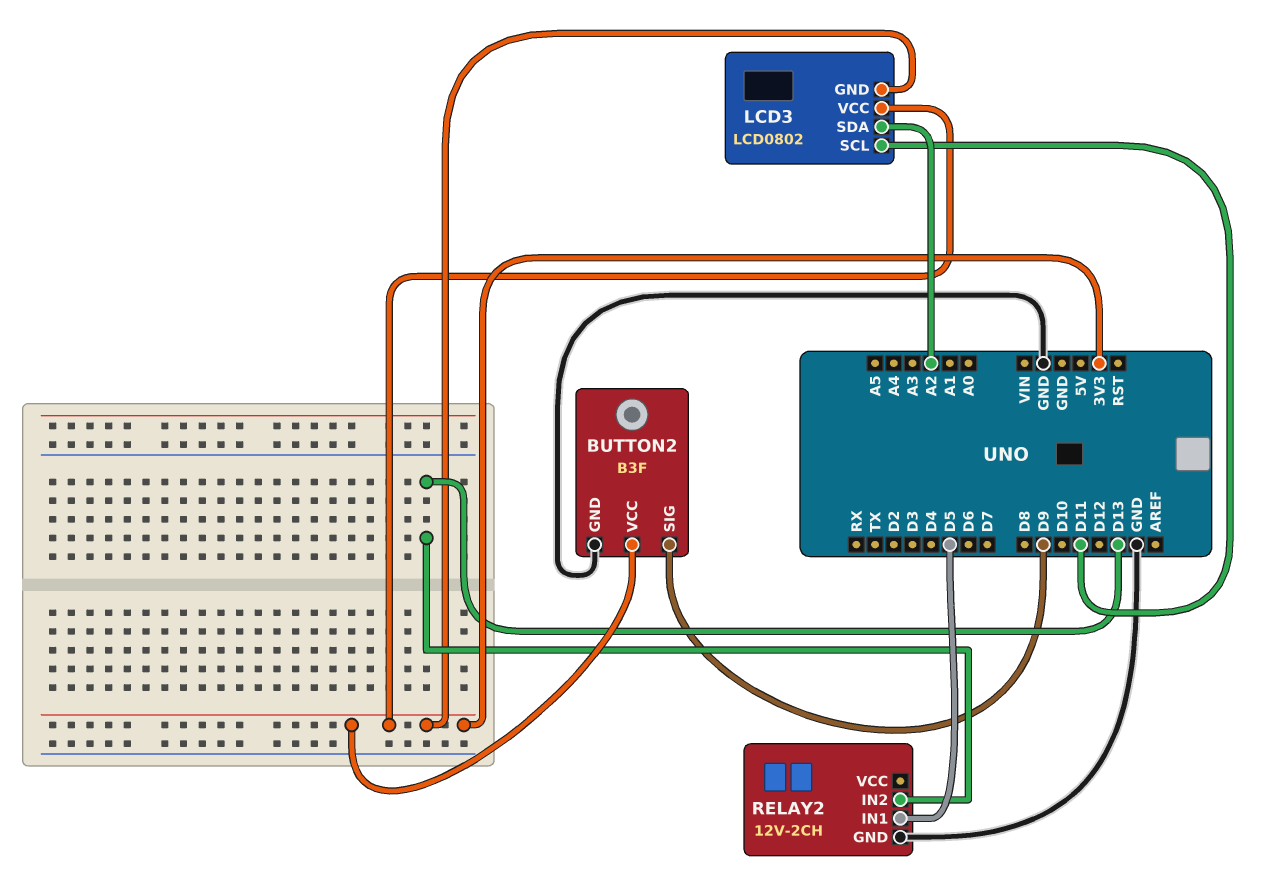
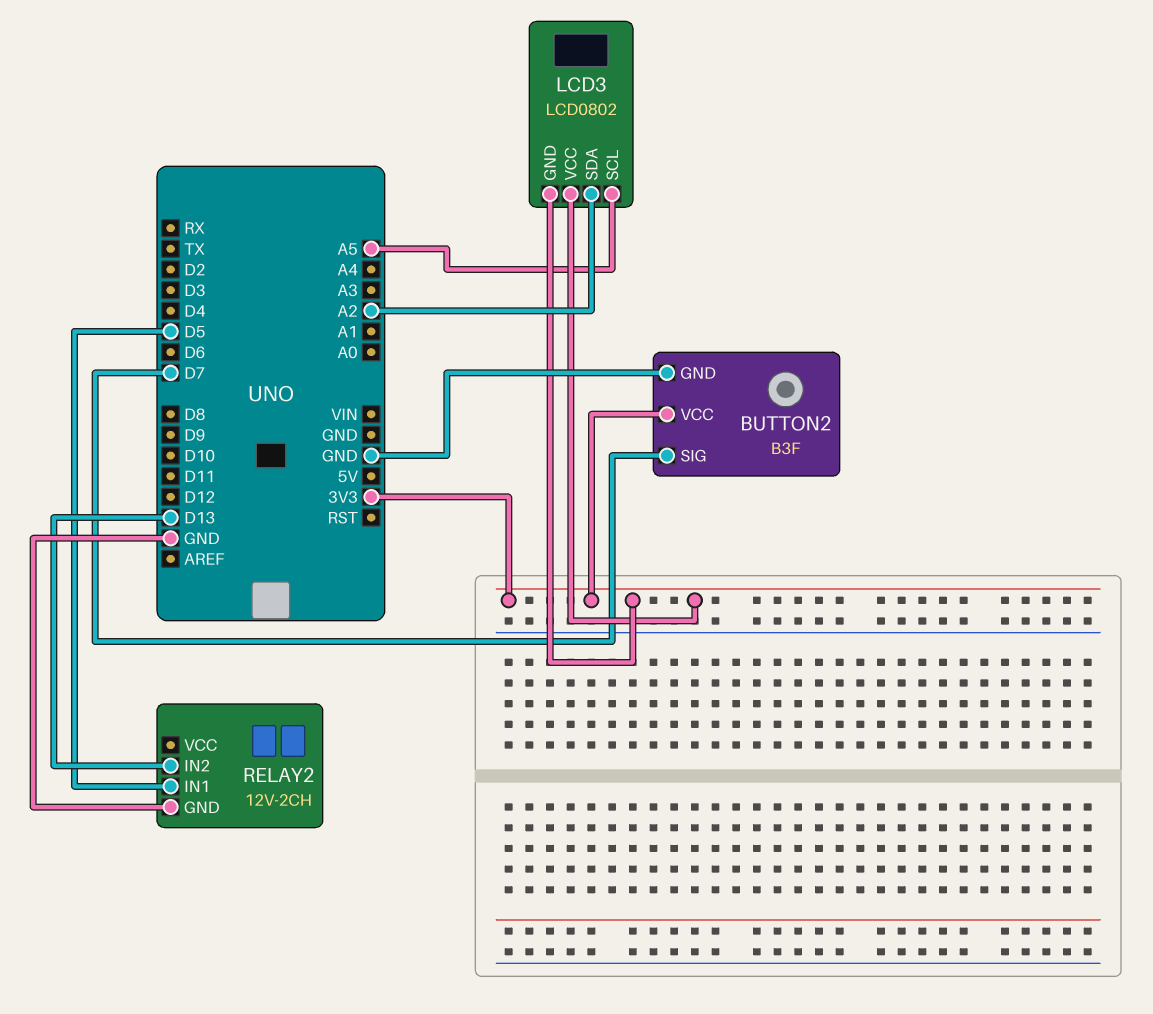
BUTTON2 pin SIG: D9 -> D7
LCD3 pin SCL: D11 -> A5

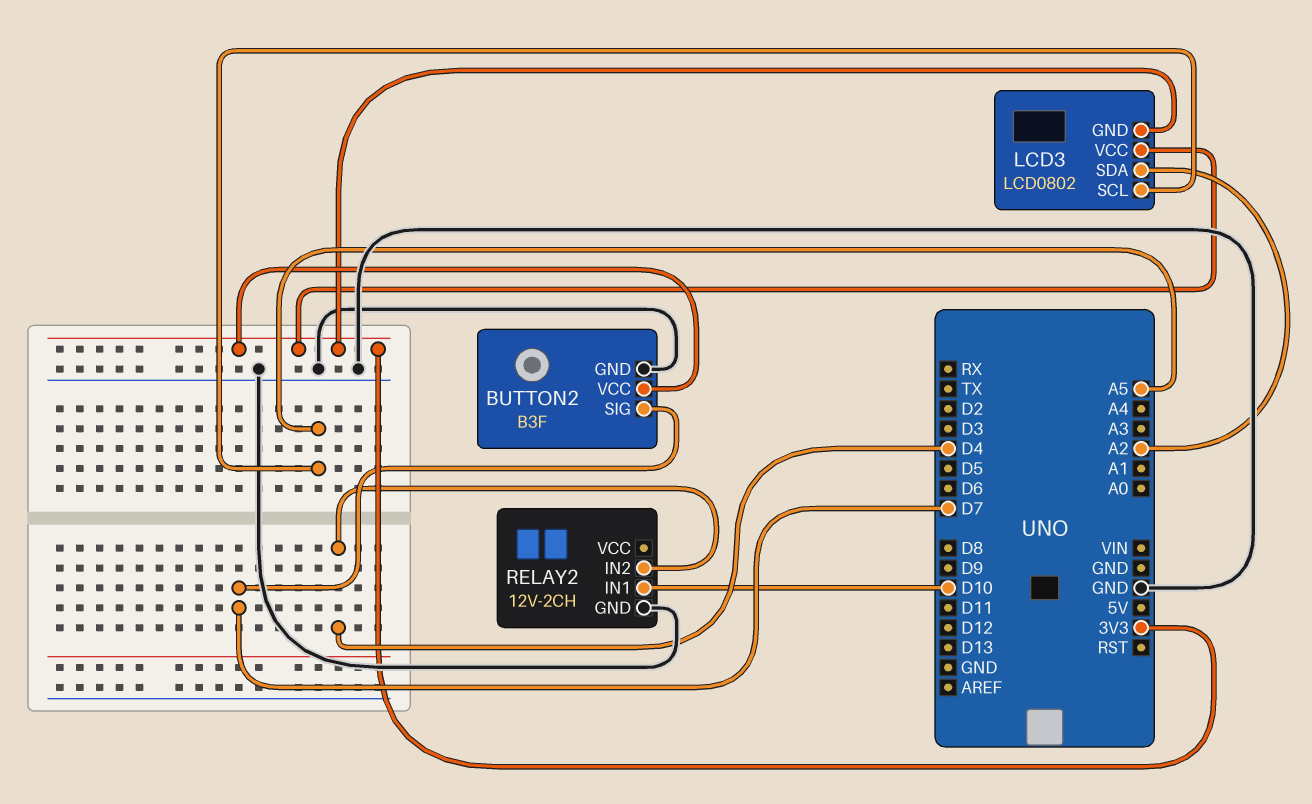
RELAY2 pin IN1: D5 -> D10
RELAY2 pin IN2: D13 -> D4

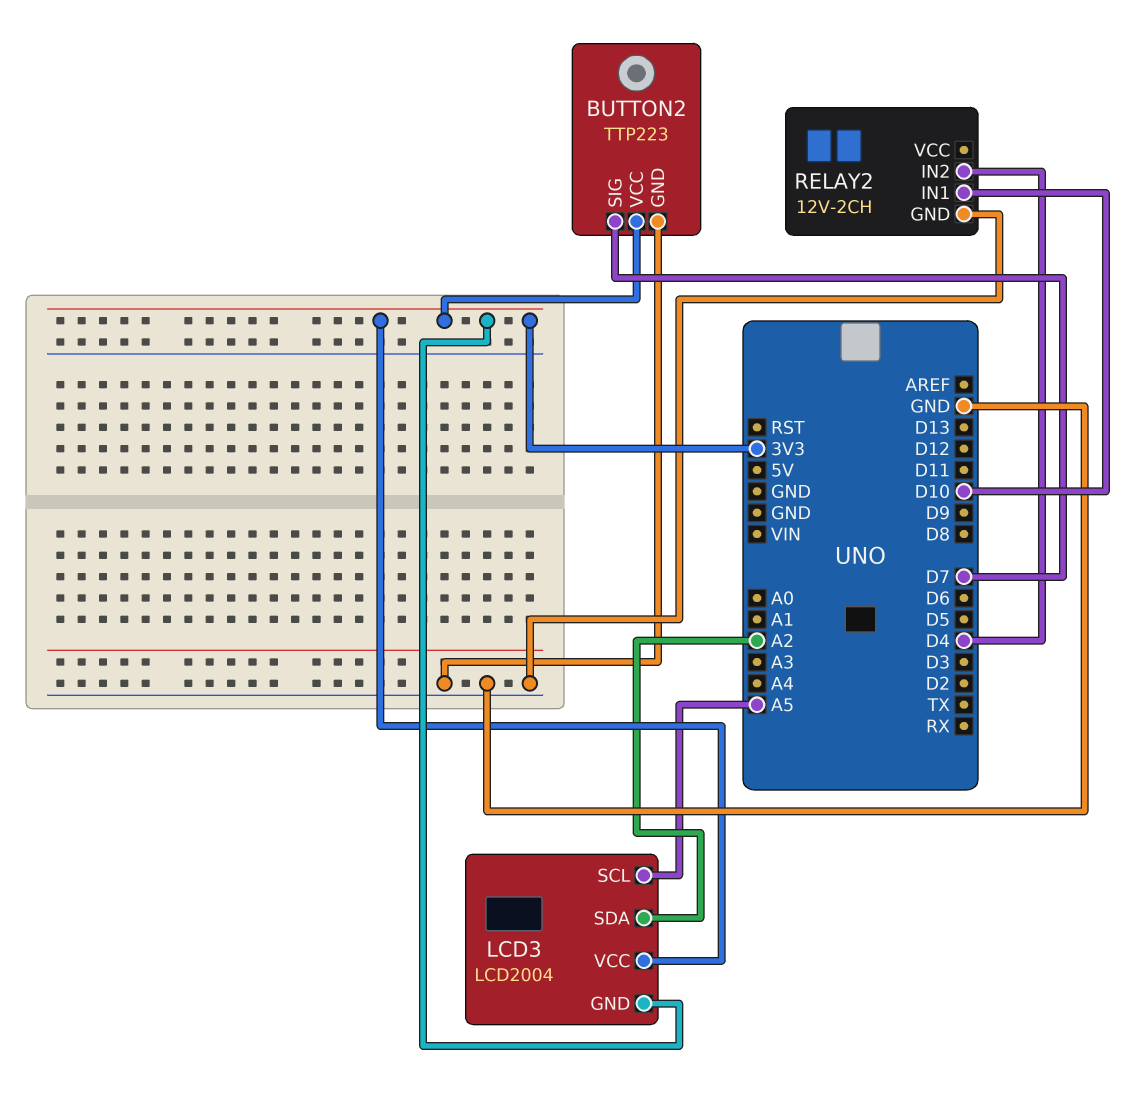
BUTTON2: B3F -> TTP223
LCD3: LCD0802 -> LCD2004

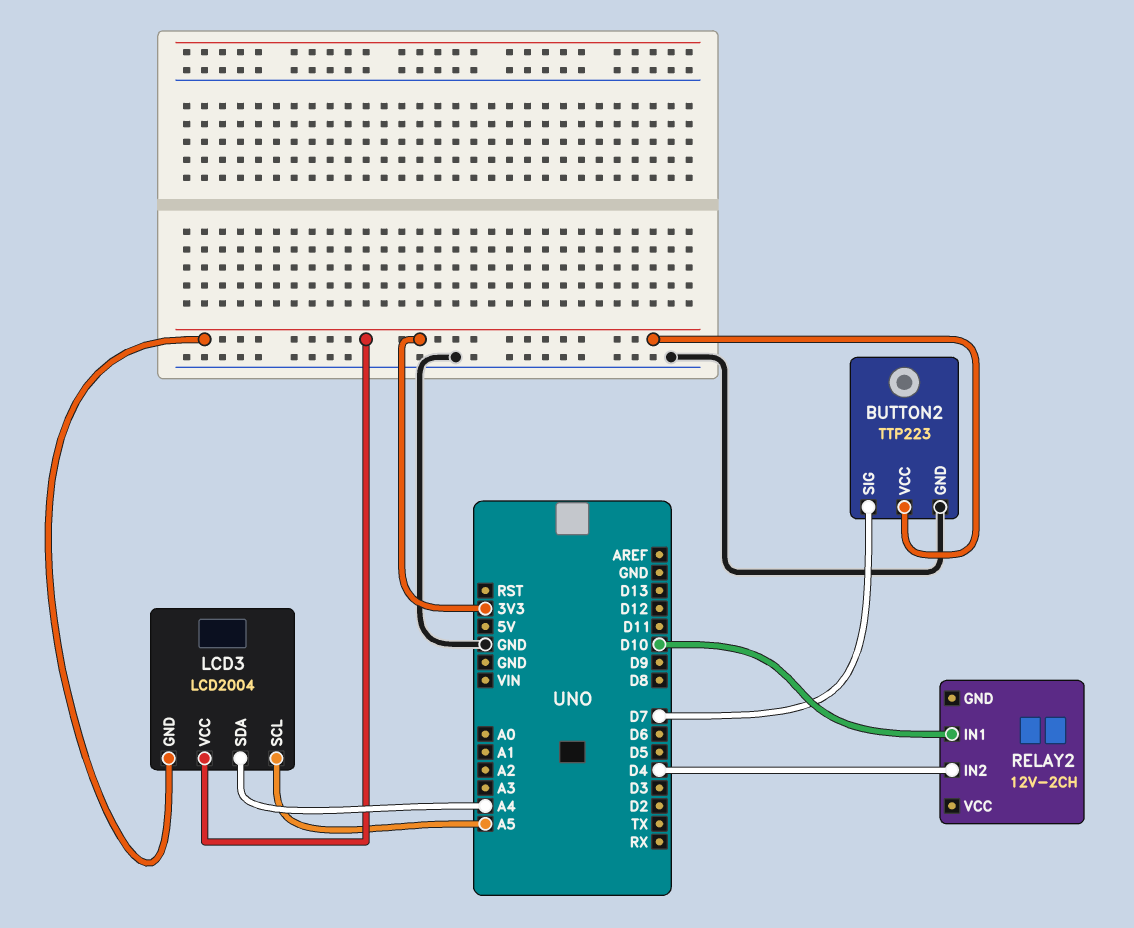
LCD3 pin SDA: A2 -> A4
RELAY2 pin GND: GND -> none

